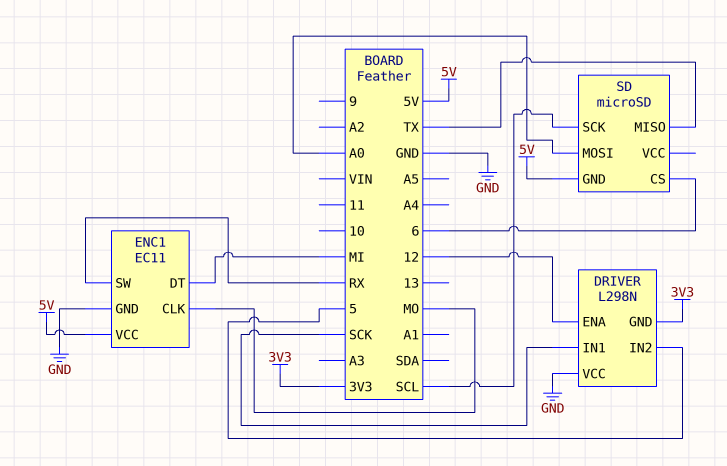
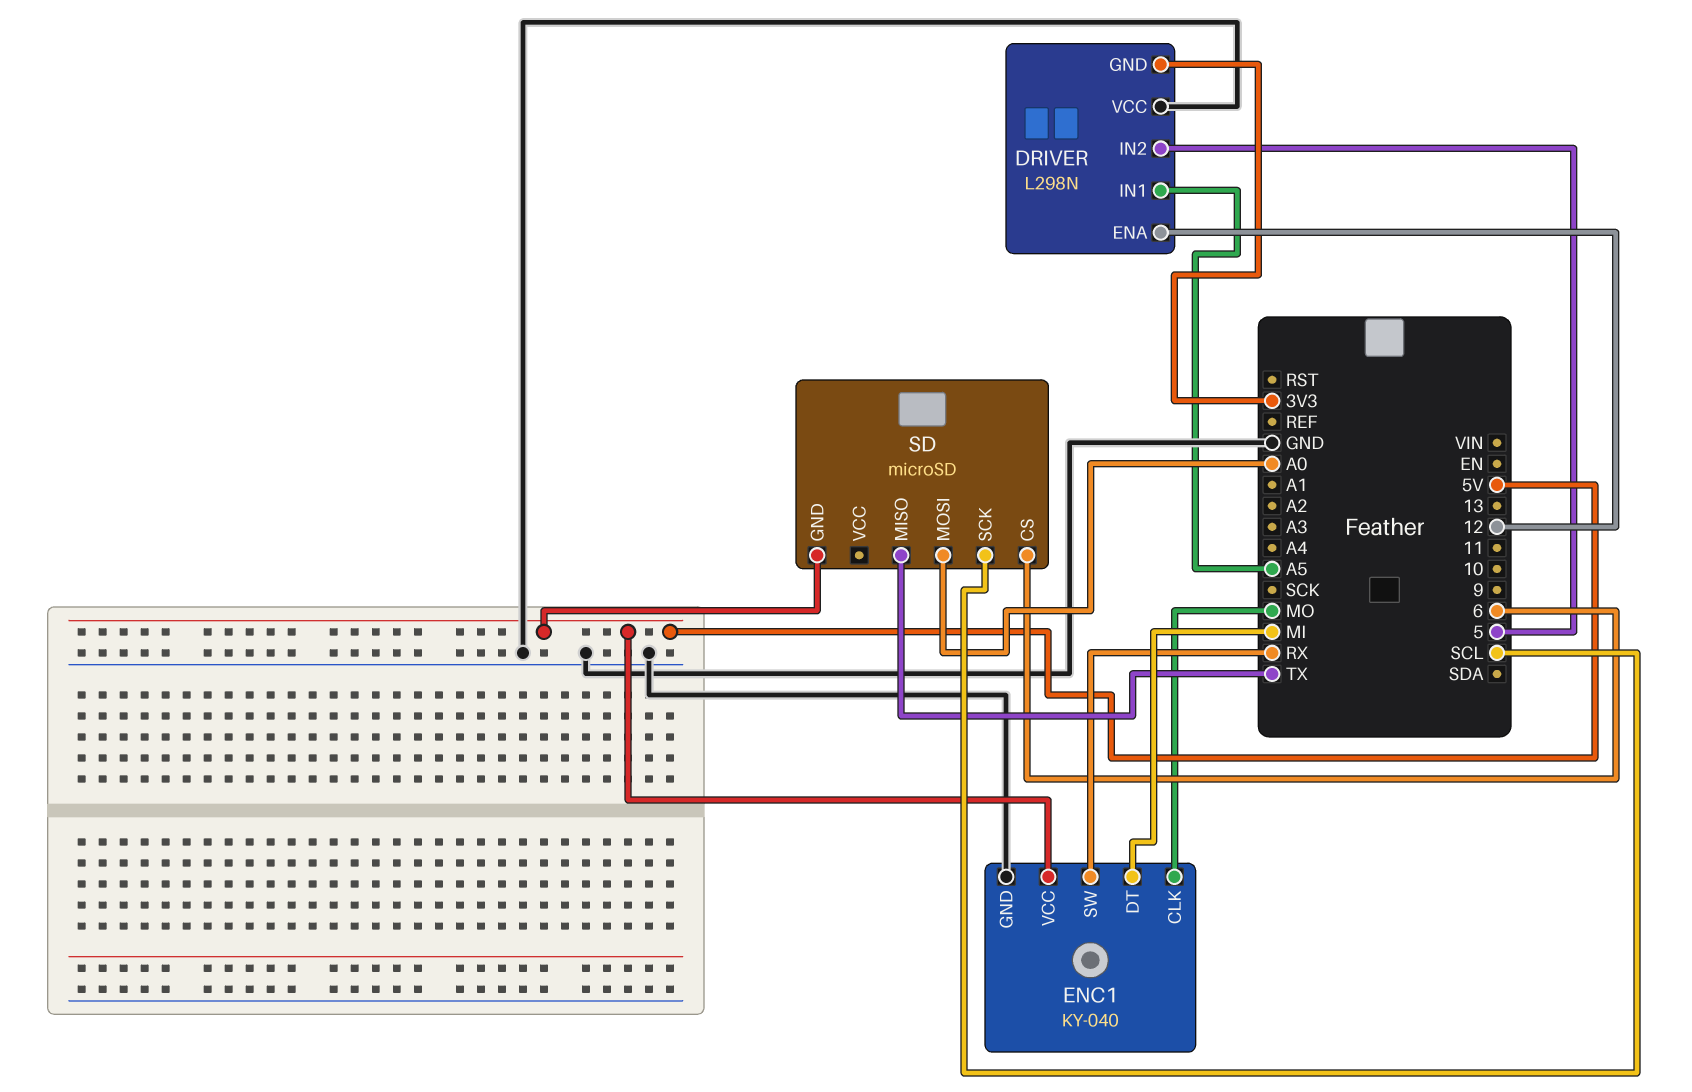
DRIVER pin IN1: SCK -> A5
ENC1: EC11 -> KY-040

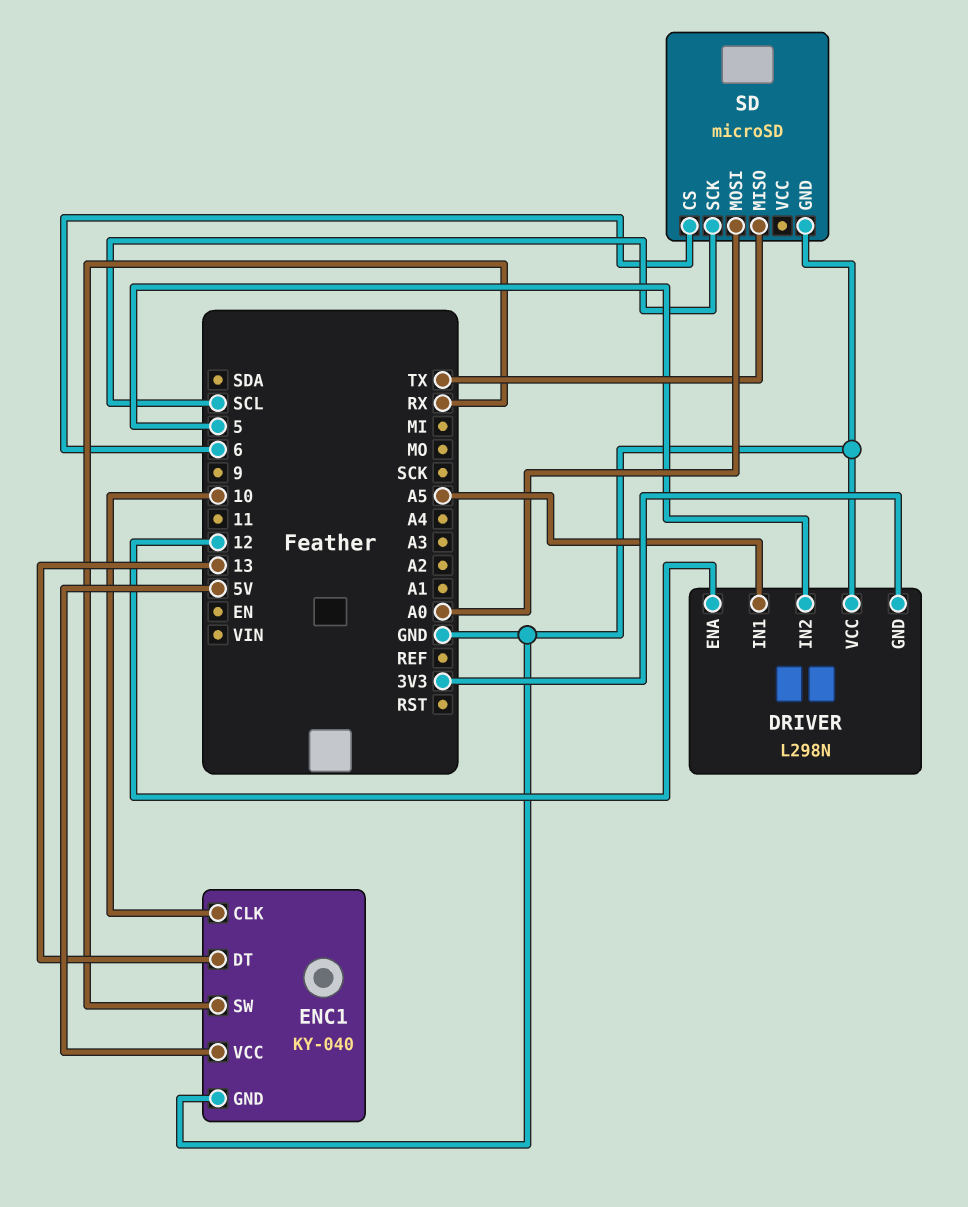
ENC1 pin CLK: MO -> 10
ENC1 pin DT: MI -> 13
SD pin GND: 5V -> GND

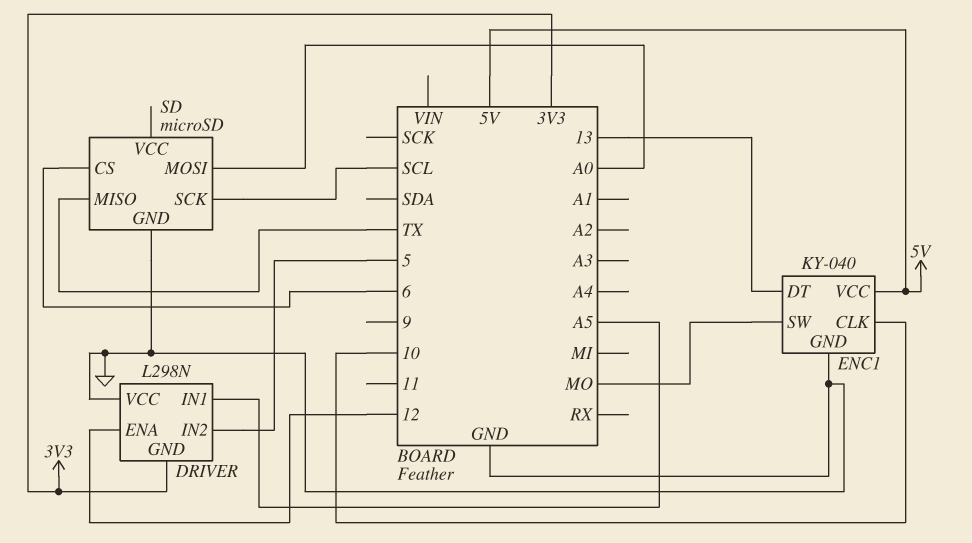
ENC1 pin SW: RX -> MO

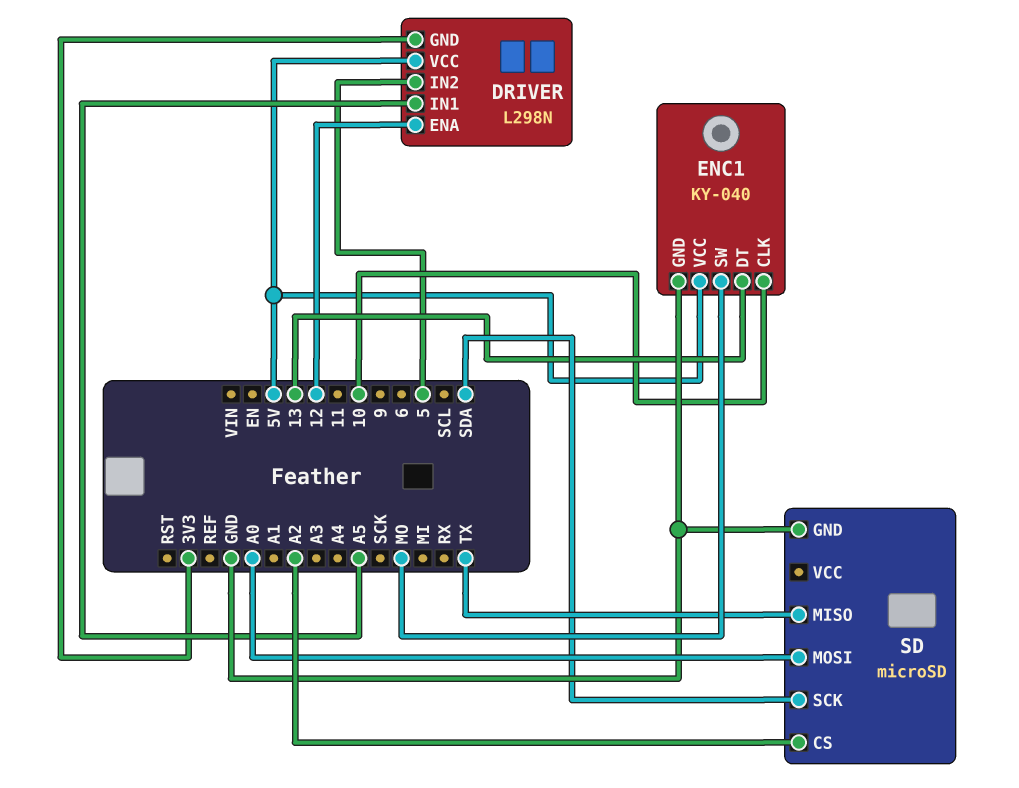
DRIVER pin VCC: GND -> 5V
SD pin CS: 6 -> A2
SD pin SCK: SCL -> SDA

